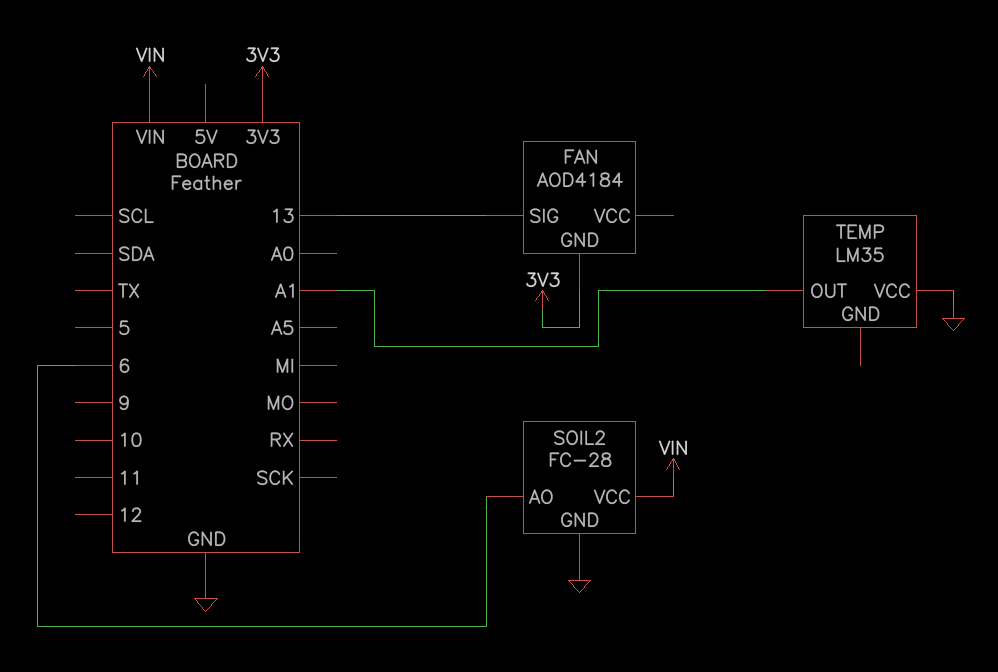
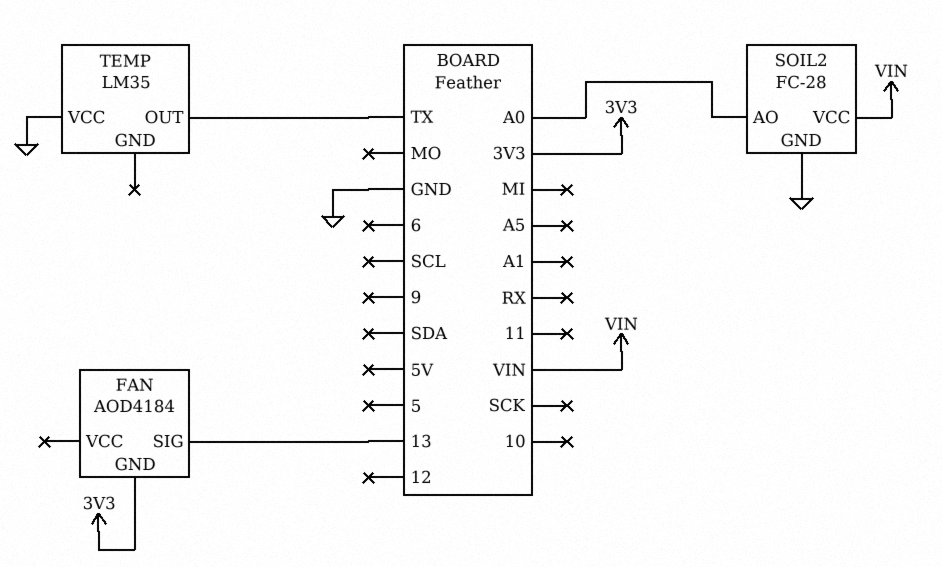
SOIL2 pin AO: 6 -> A0
TEMP pin OUT: A1 -> TX

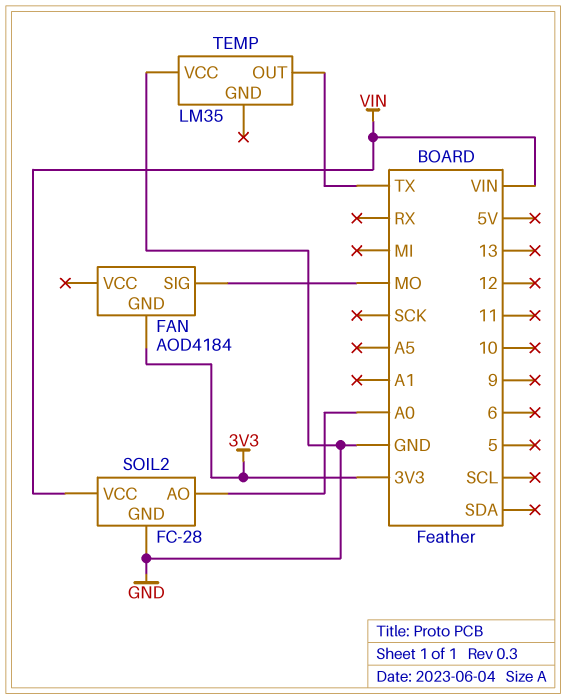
FAN pin SIG: 13 -> MO

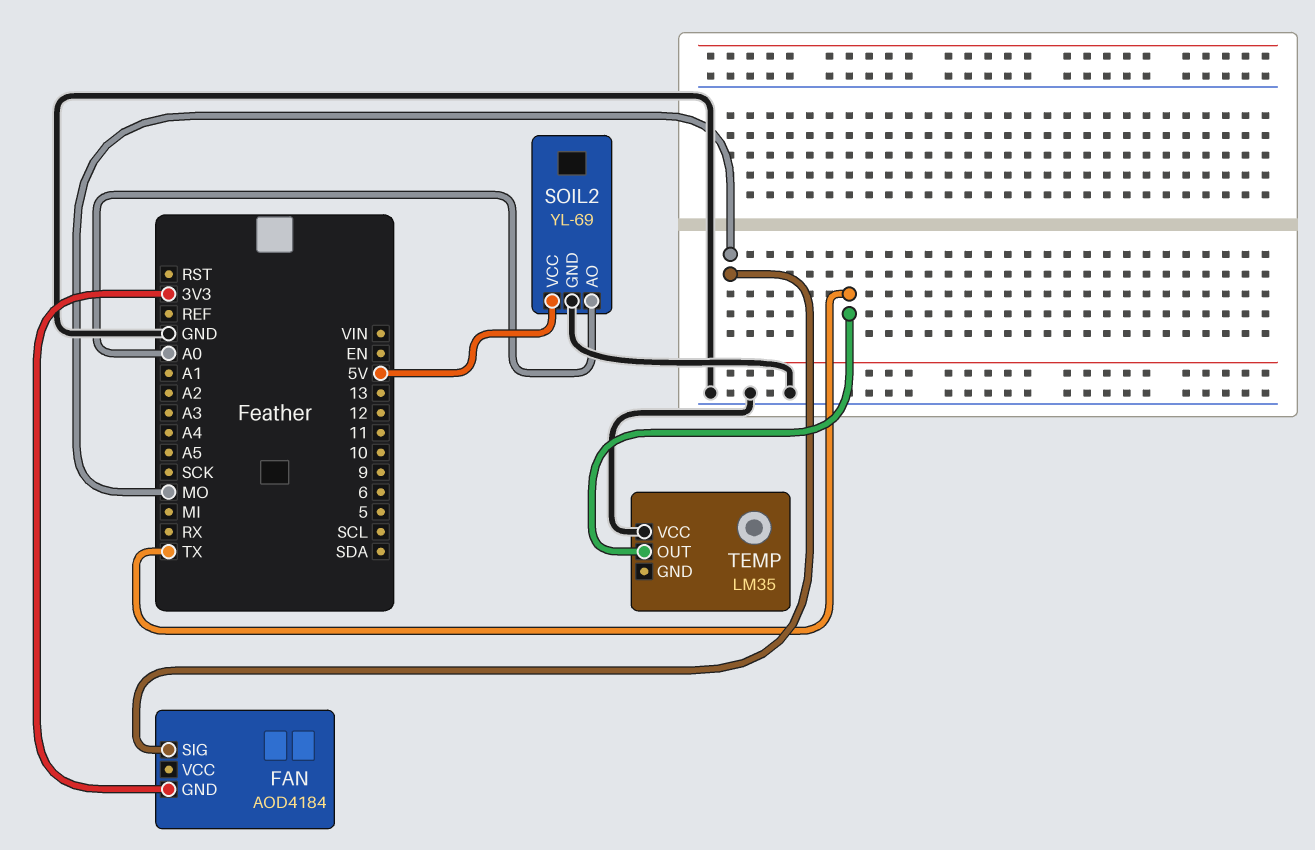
SOIL2: FC-28 -> YL-69
SOIL2 pin VCC: VIN -> 5V

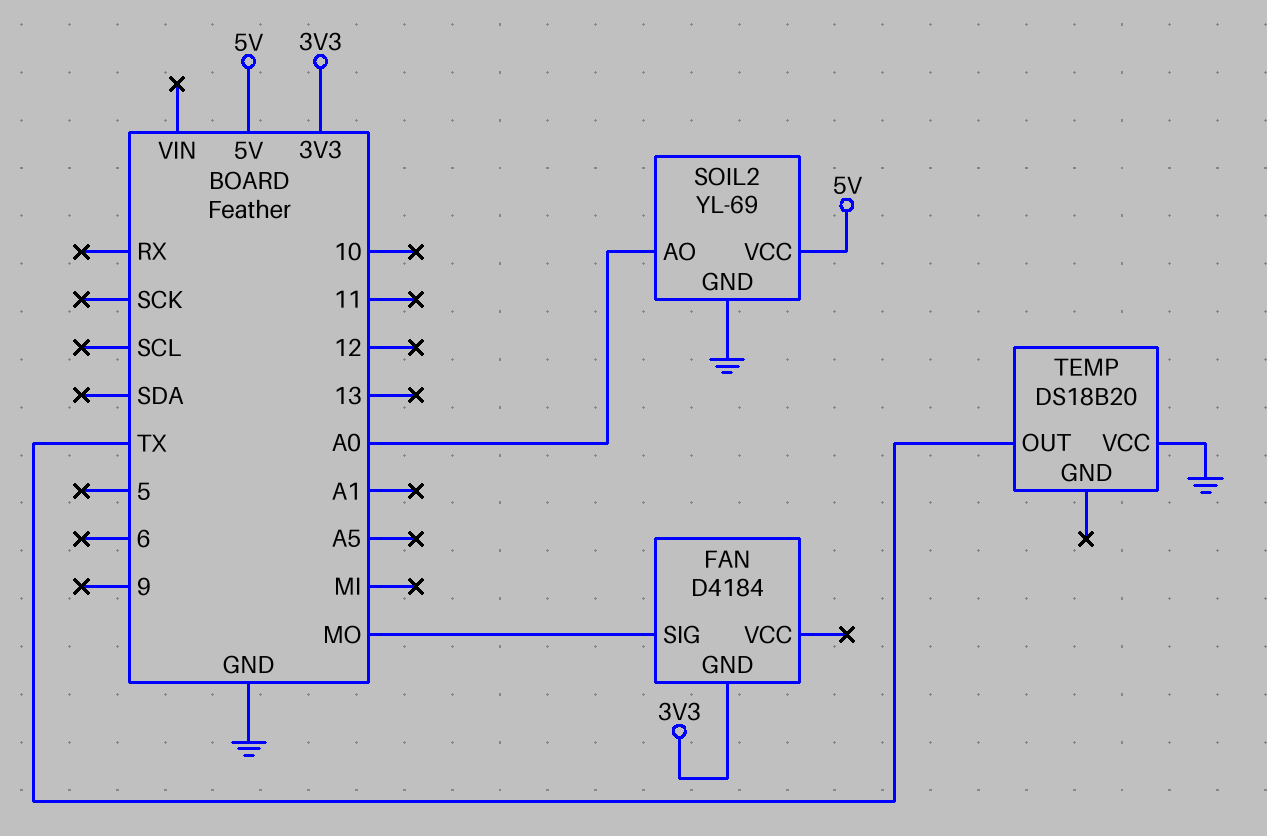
FAN: AOD4184 -> D4184
TEMP: LM35 -> DS18B20

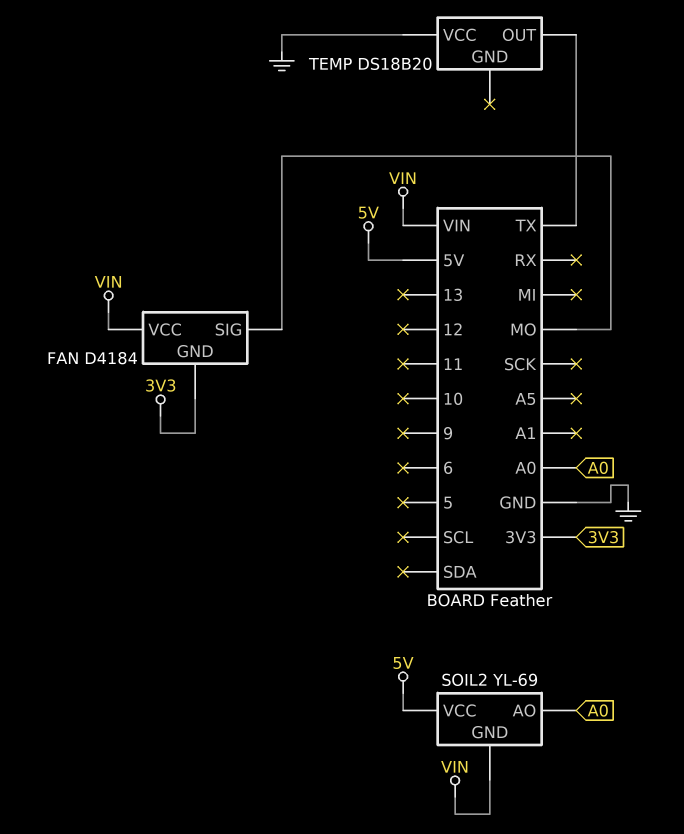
FAN pin VCC: none -> VIN
SOIL2 pin GND: GND -> VIN

